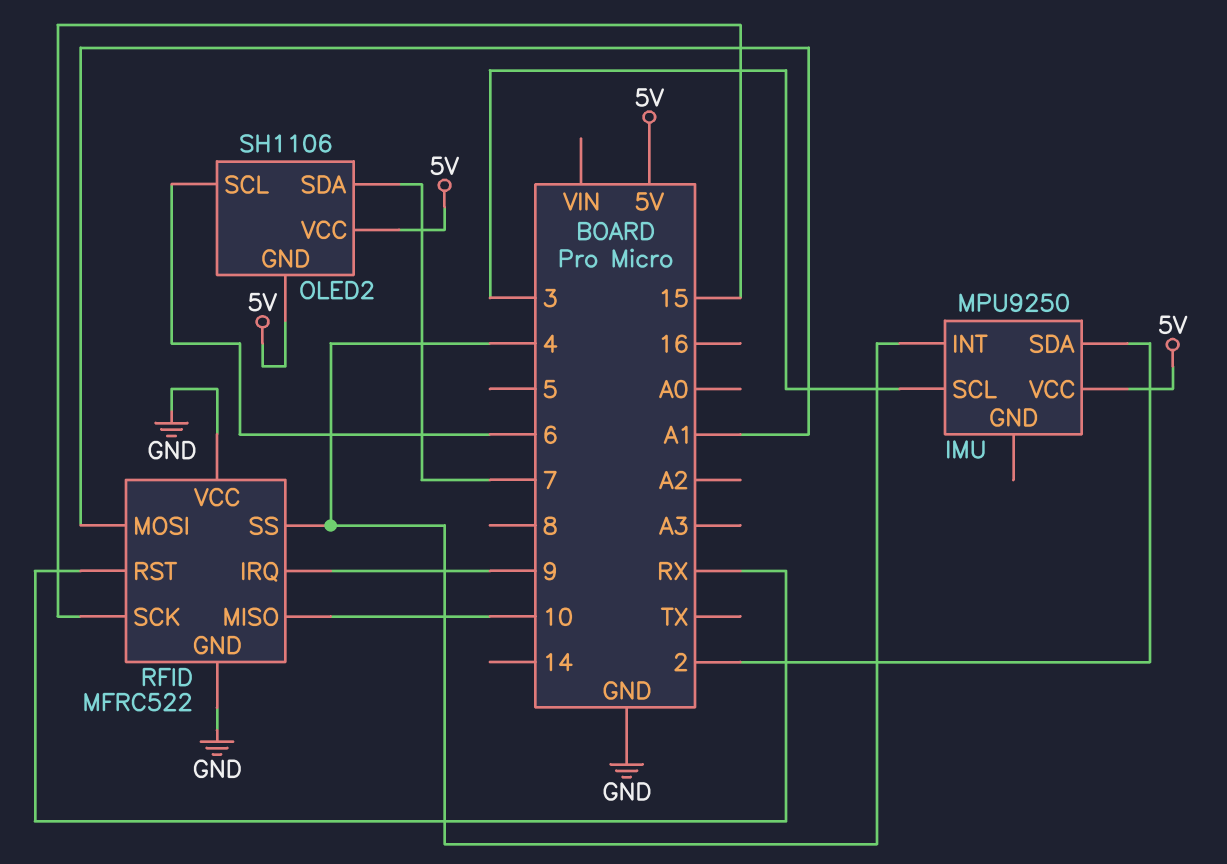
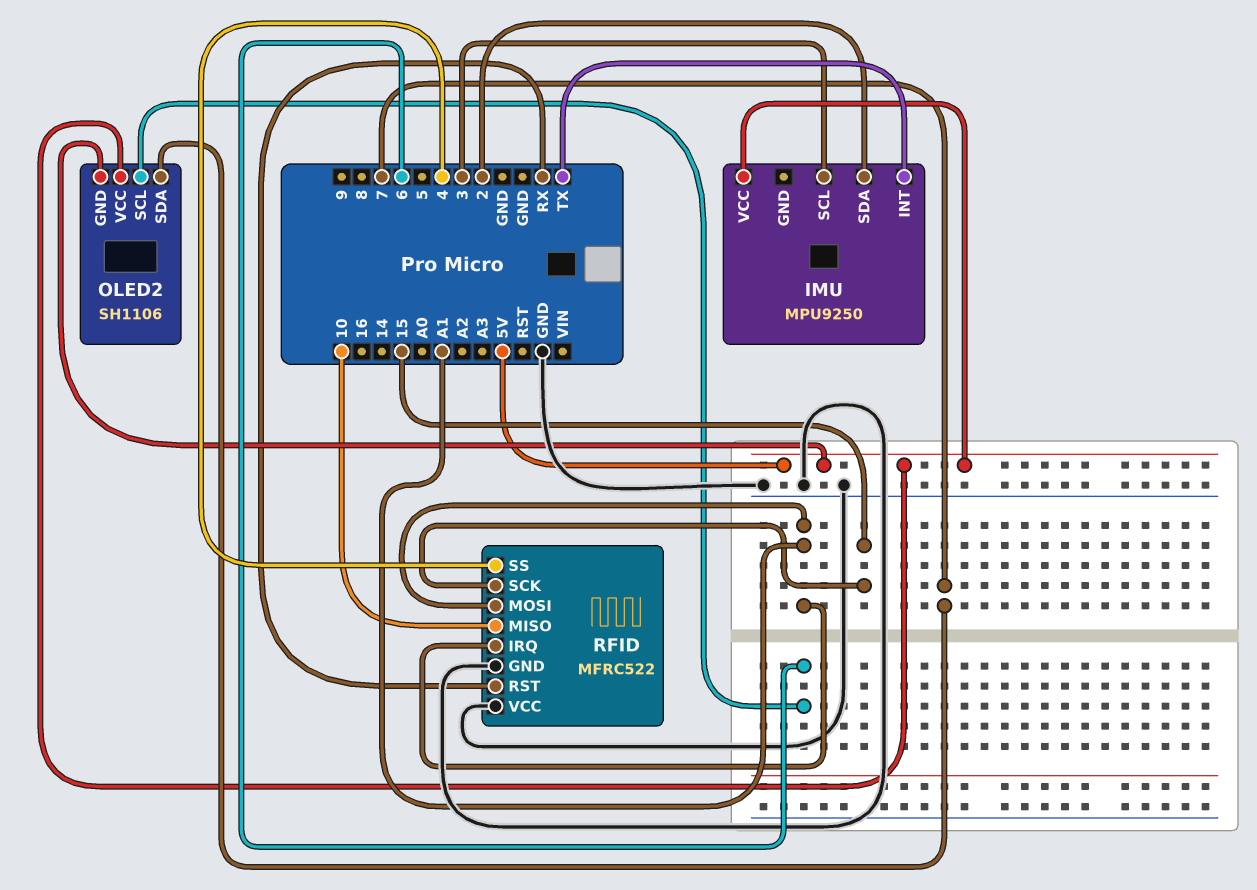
IMU pin INT: 4 -> TX
RFID pin IRQ: 9 -> A1

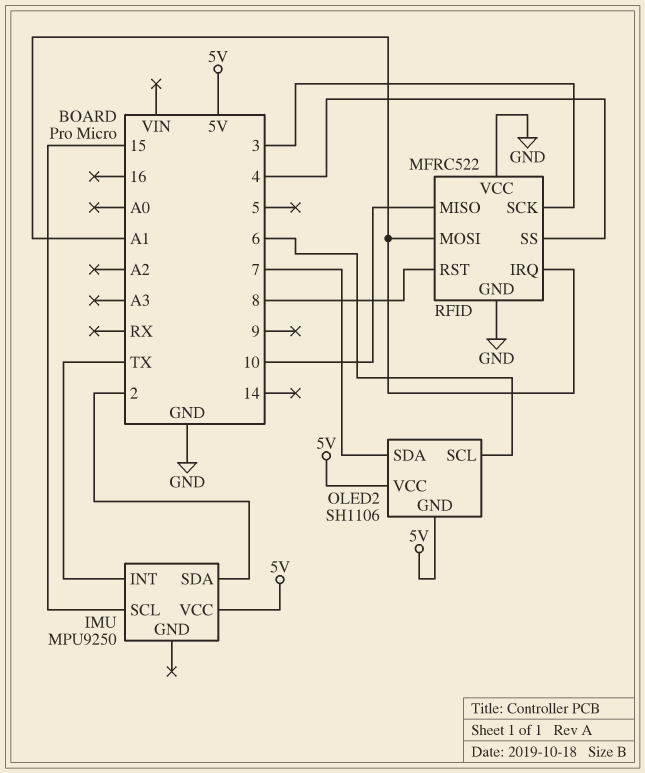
IMU pin SCL: 3 -> 15
RFID pin RST: RX -> 8
RFID pin SCK: 15 -> 3

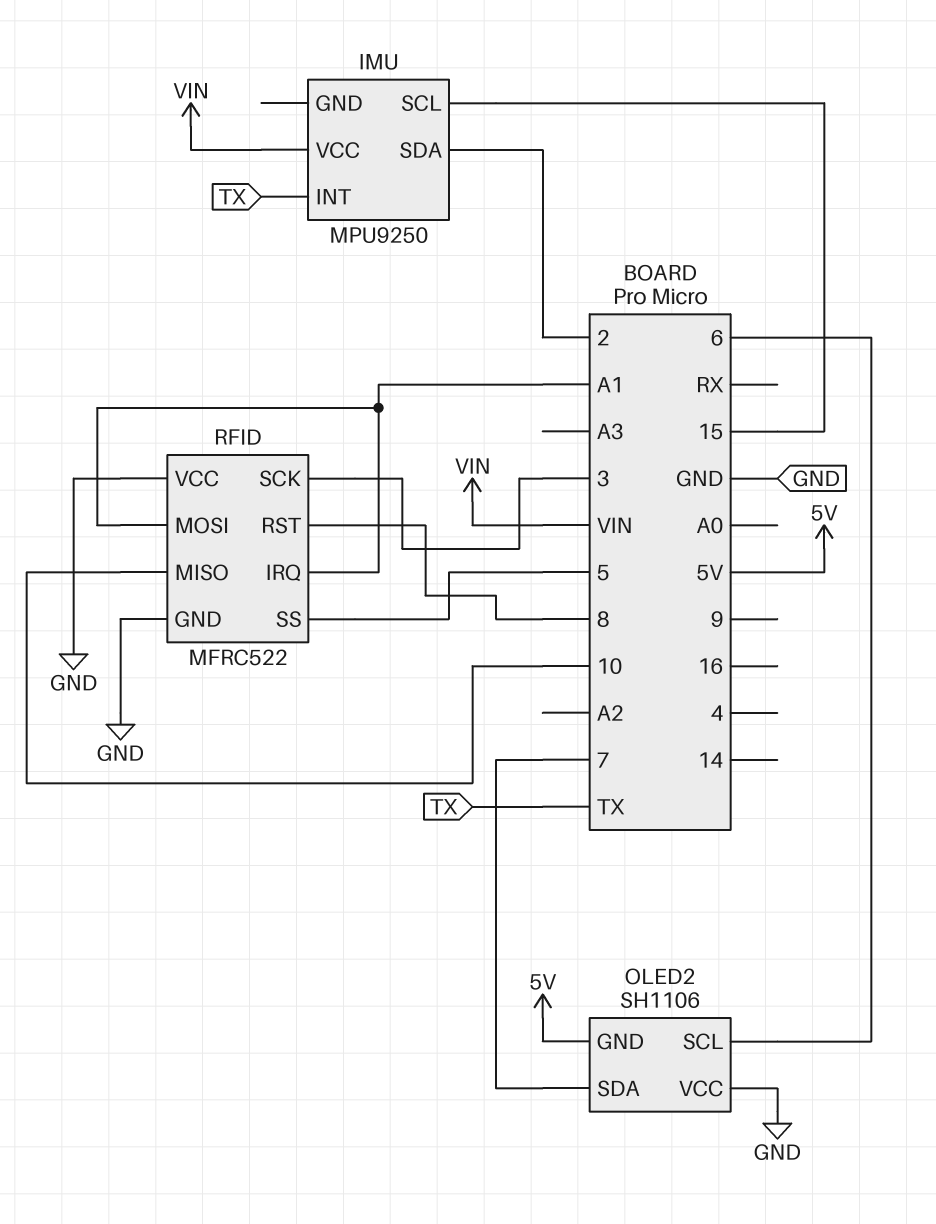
IMU pin VCC: 5V -> VIN
OLED2 pin VCC: 5V -> GND
RFID pin SS: 4 -> 5

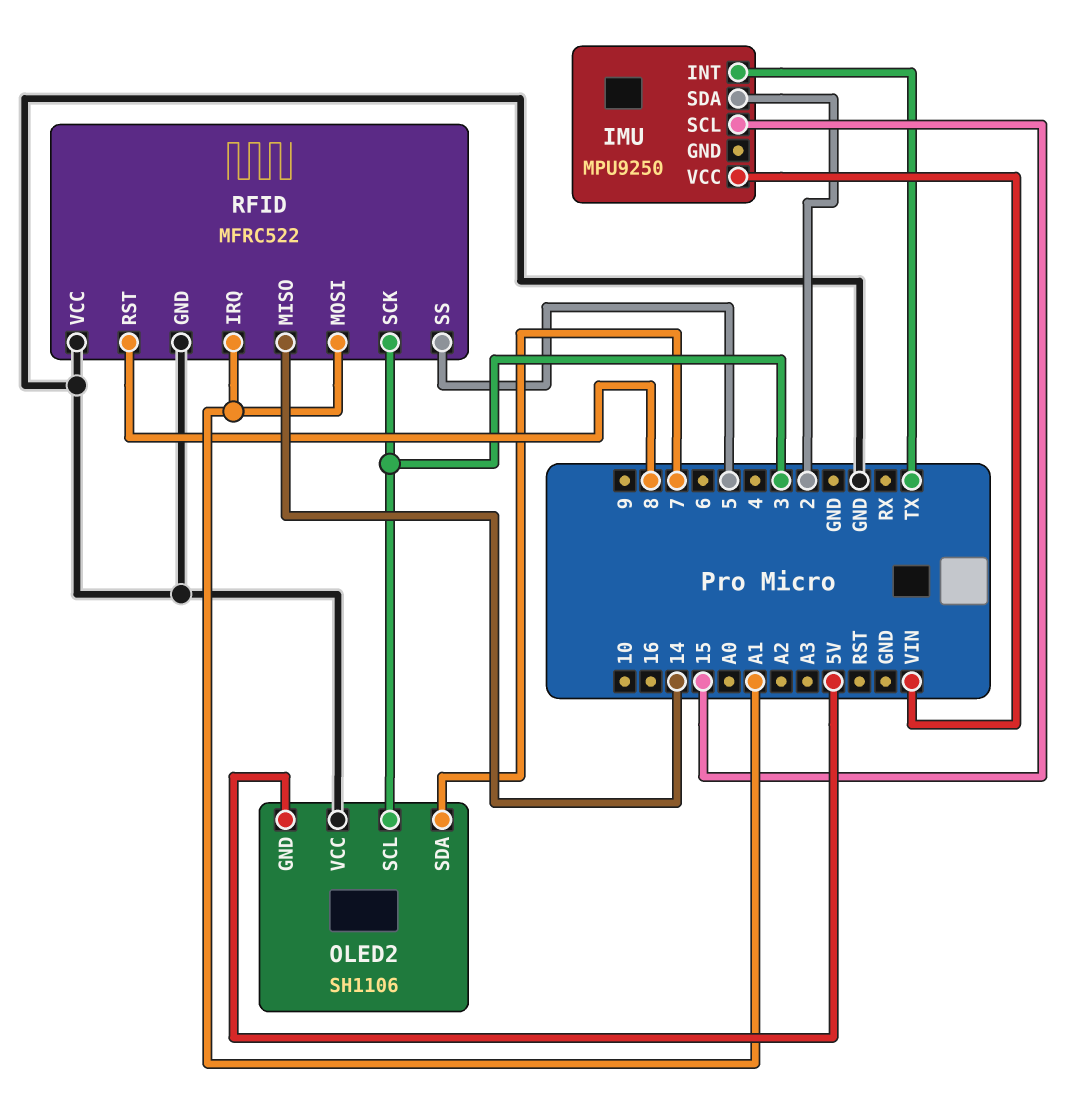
OLED2 pin SCL: 6 -> 3
RFID pin MISO: 10 -> 14

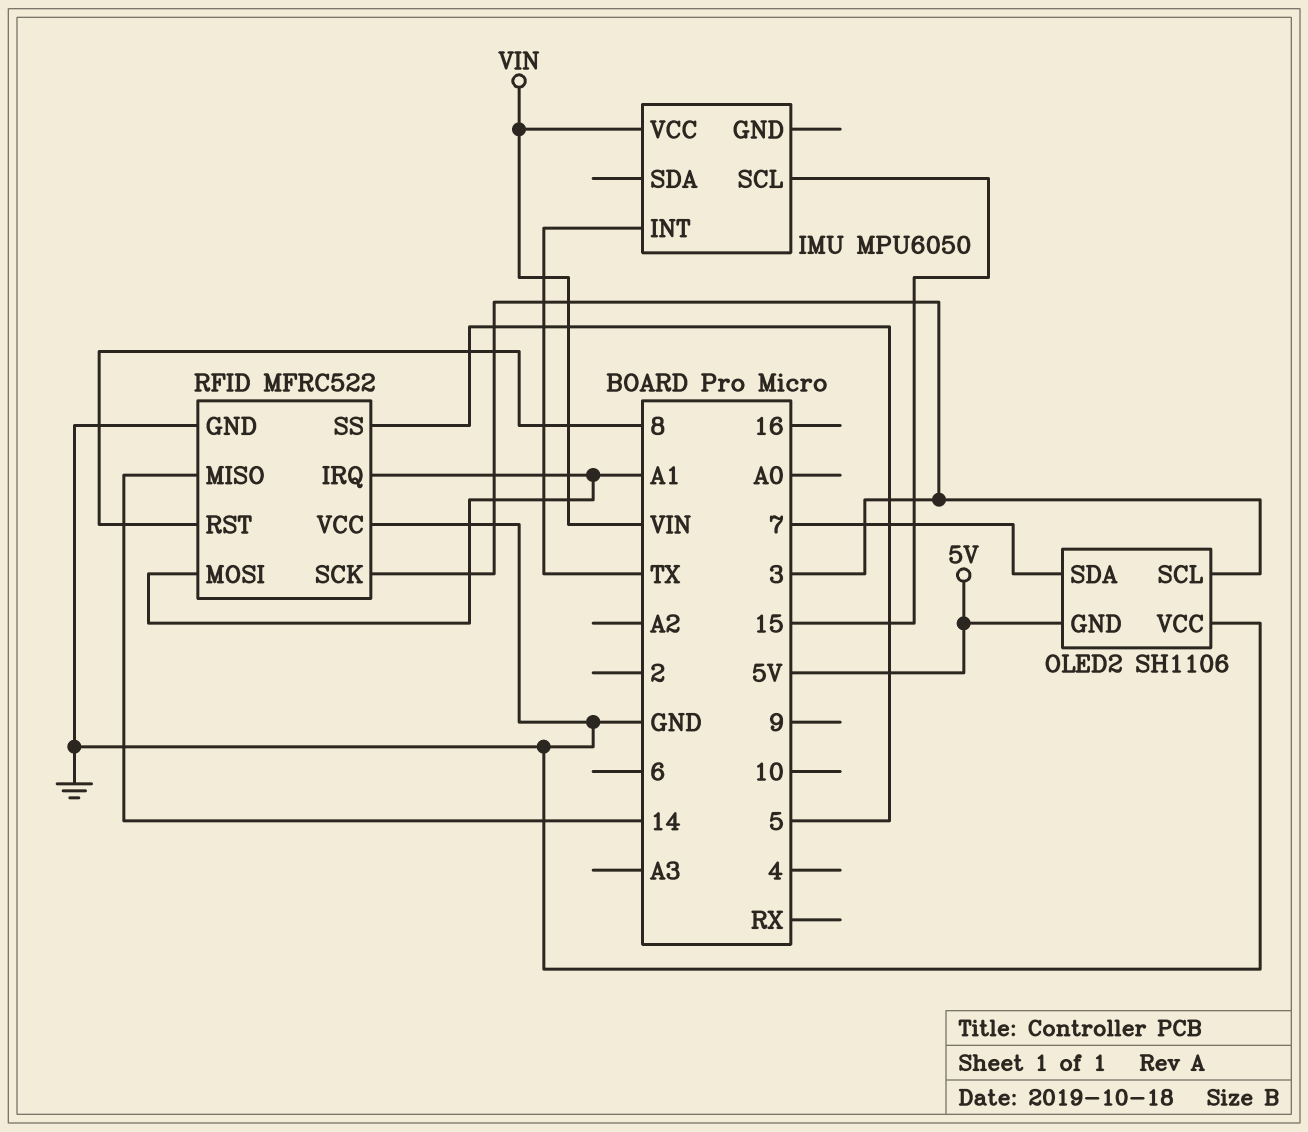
IMU: MPU9250 -> MPU6050
IMU pin SDA: 2 -> none

